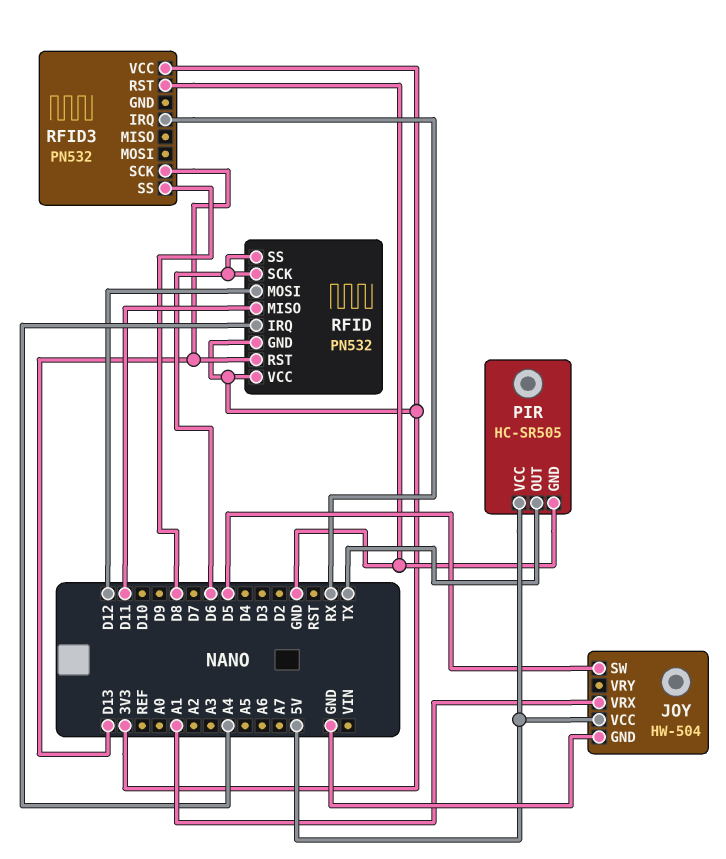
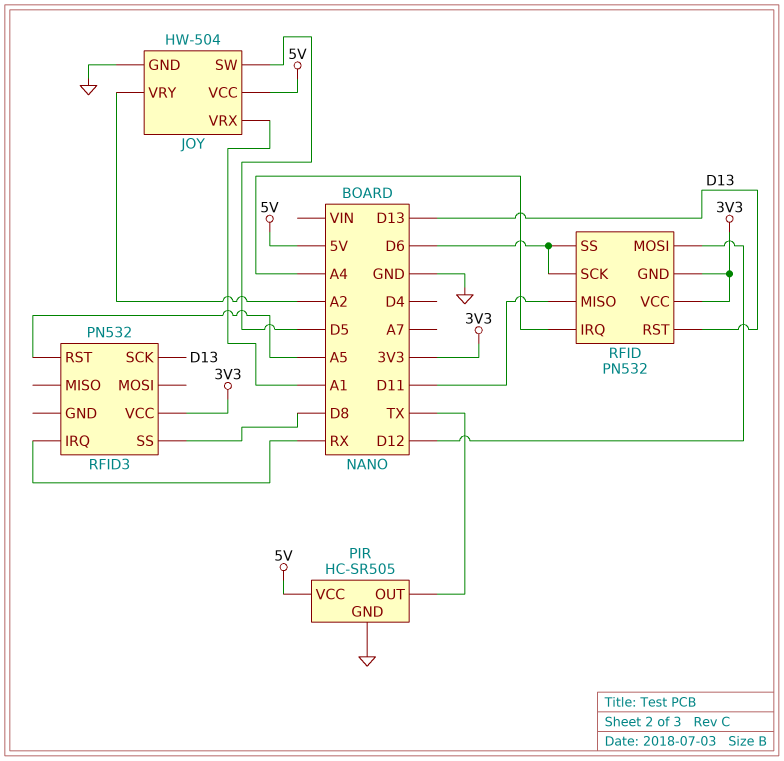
JOY pin VRY: none -> A2
RFID3 pin RST: GND -> A5

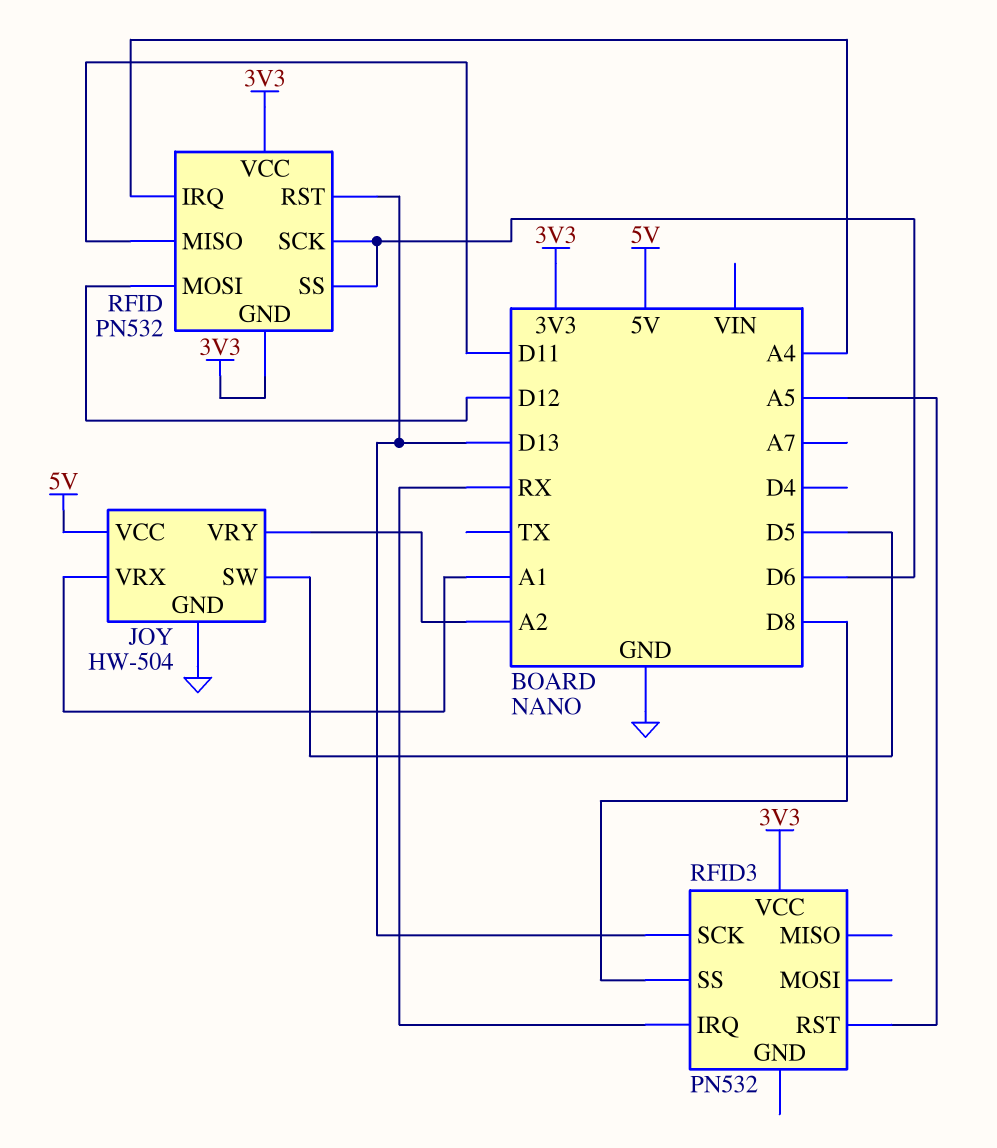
PIR: HC-SR505 -> none
PIR pin GND: GND -> none
PIR pin OUT: TX -> none
PIR pin VCC: 5V -> none

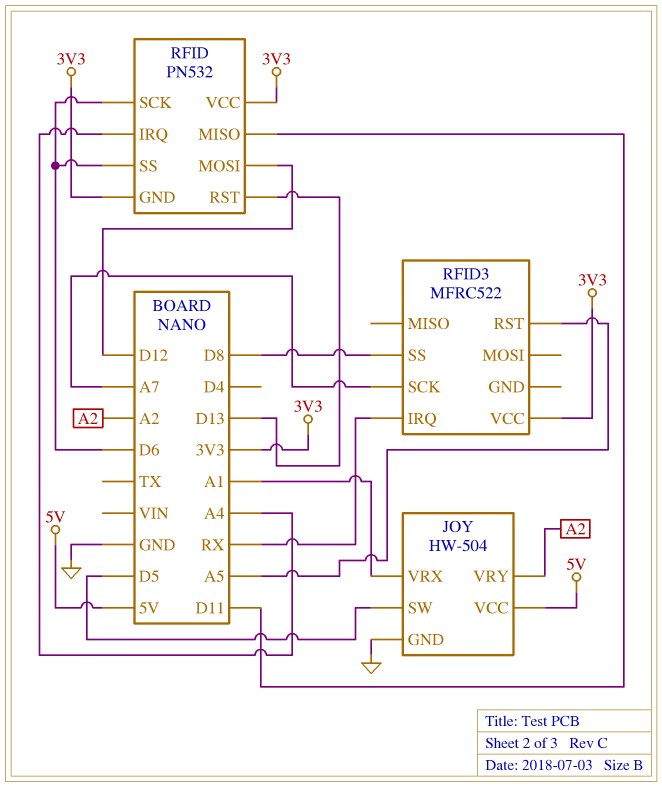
RFID3: PN532 -> MFRC522
RFID3 pin SCK: D13 -> A7

